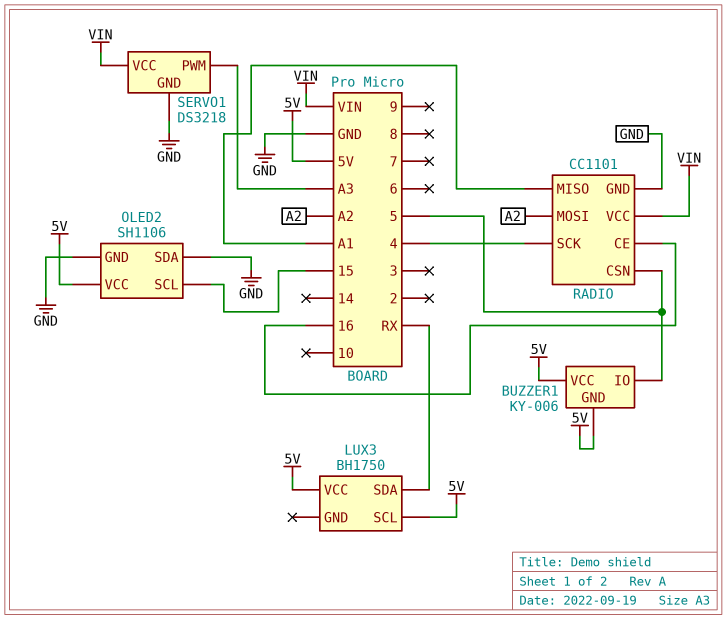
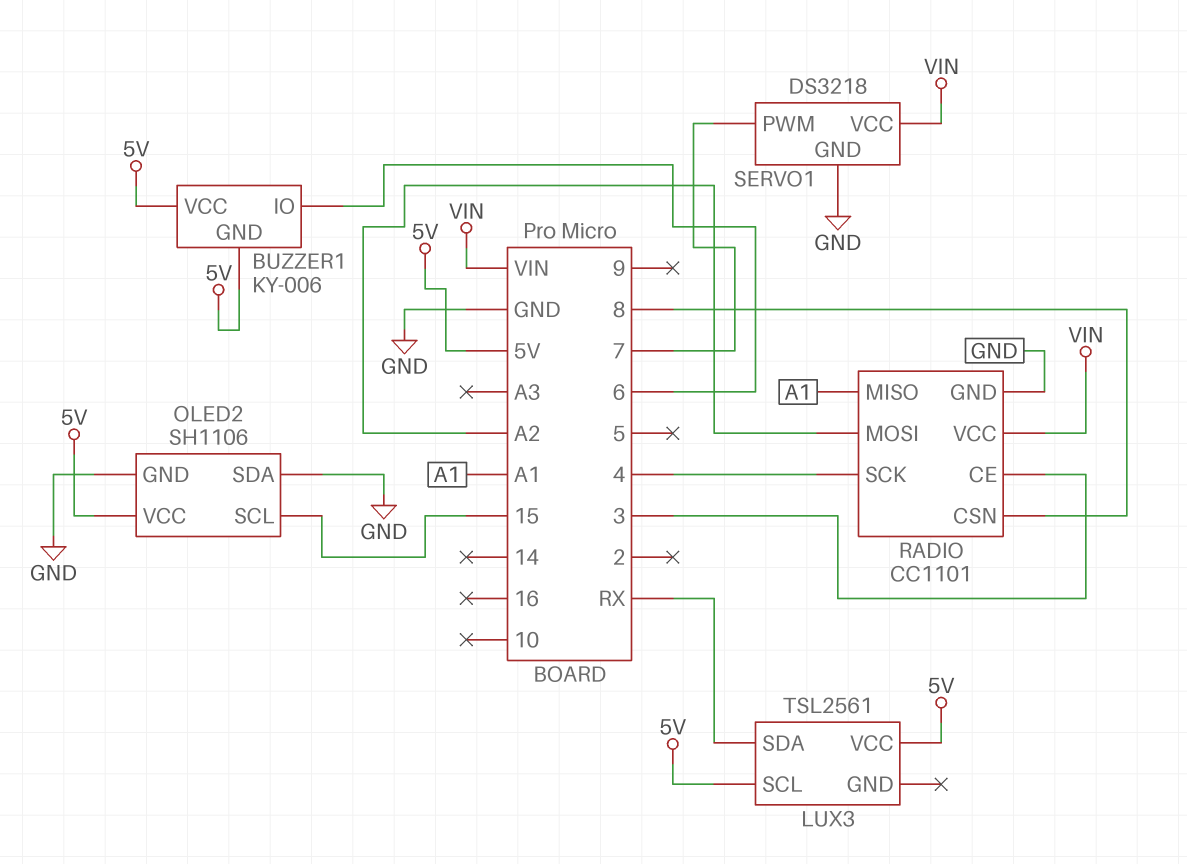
BUZZER1 pin IO: 5 -> 6
LUX3: BH1750 -> TSL2561
RADIO pin CE: 16 -> 3
RADIO pin CSN: 5 -> 8
SERVO1 pin PWM: A3 -> 7

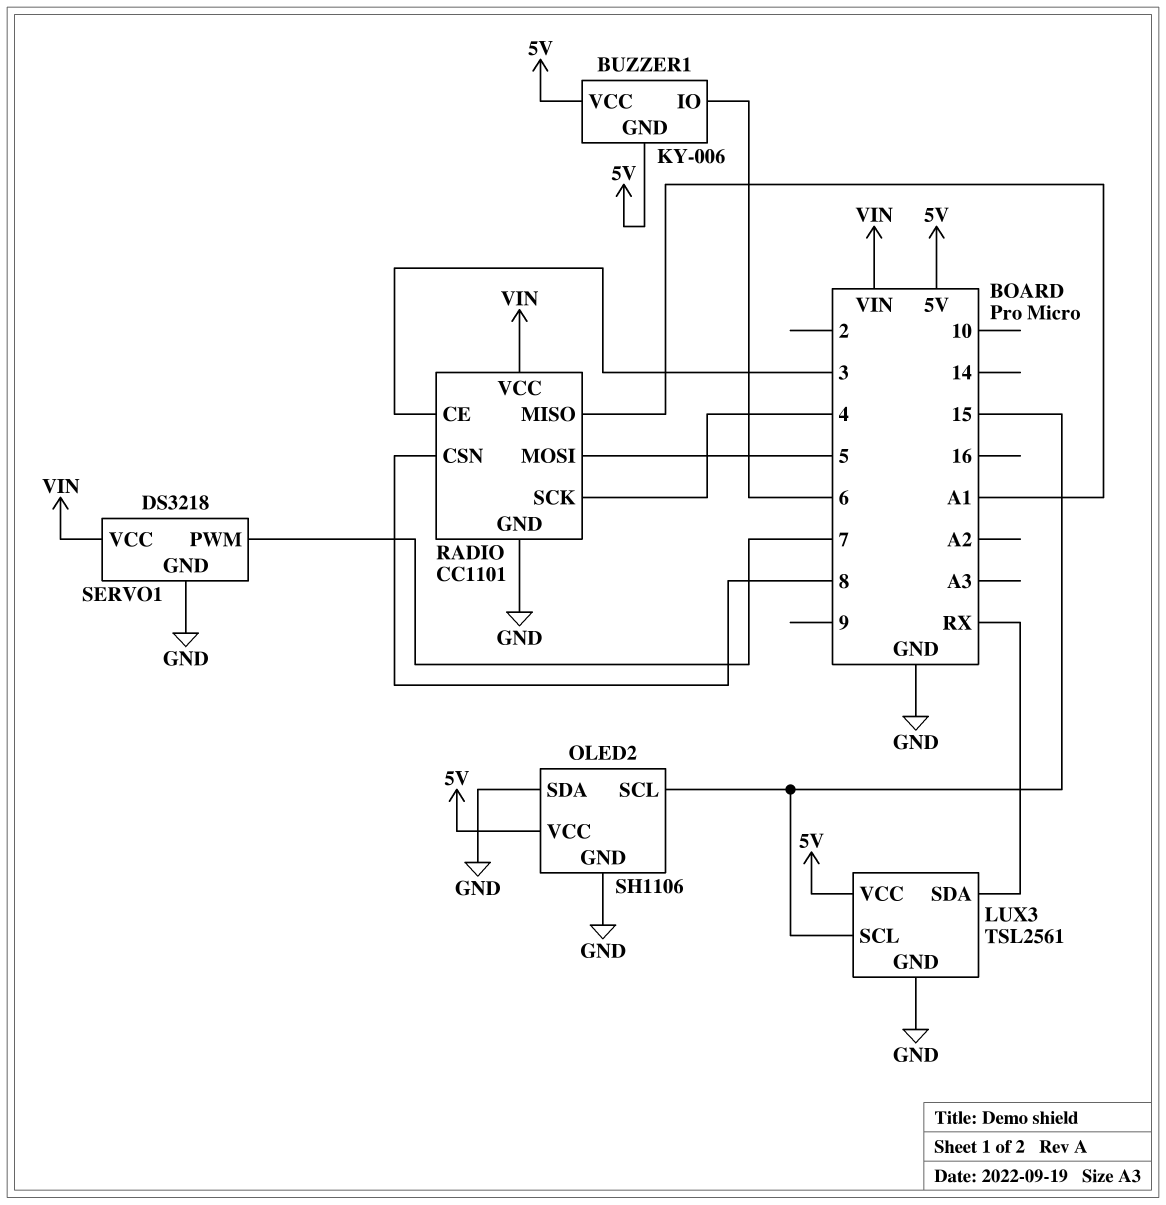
LUX3 pin GND: none -> GND
LUX3 pin SCL: 5V -> 15
RADIO pin MOSI: A2 -> 5

